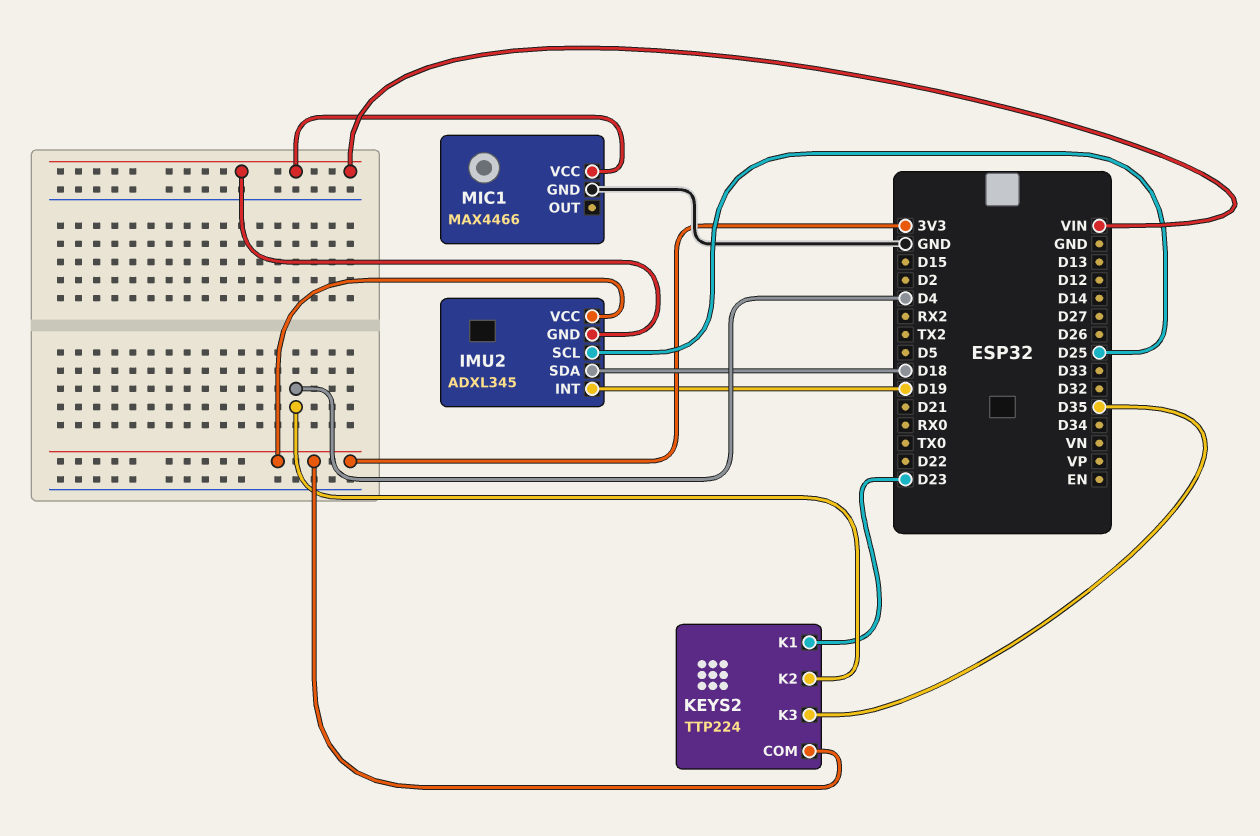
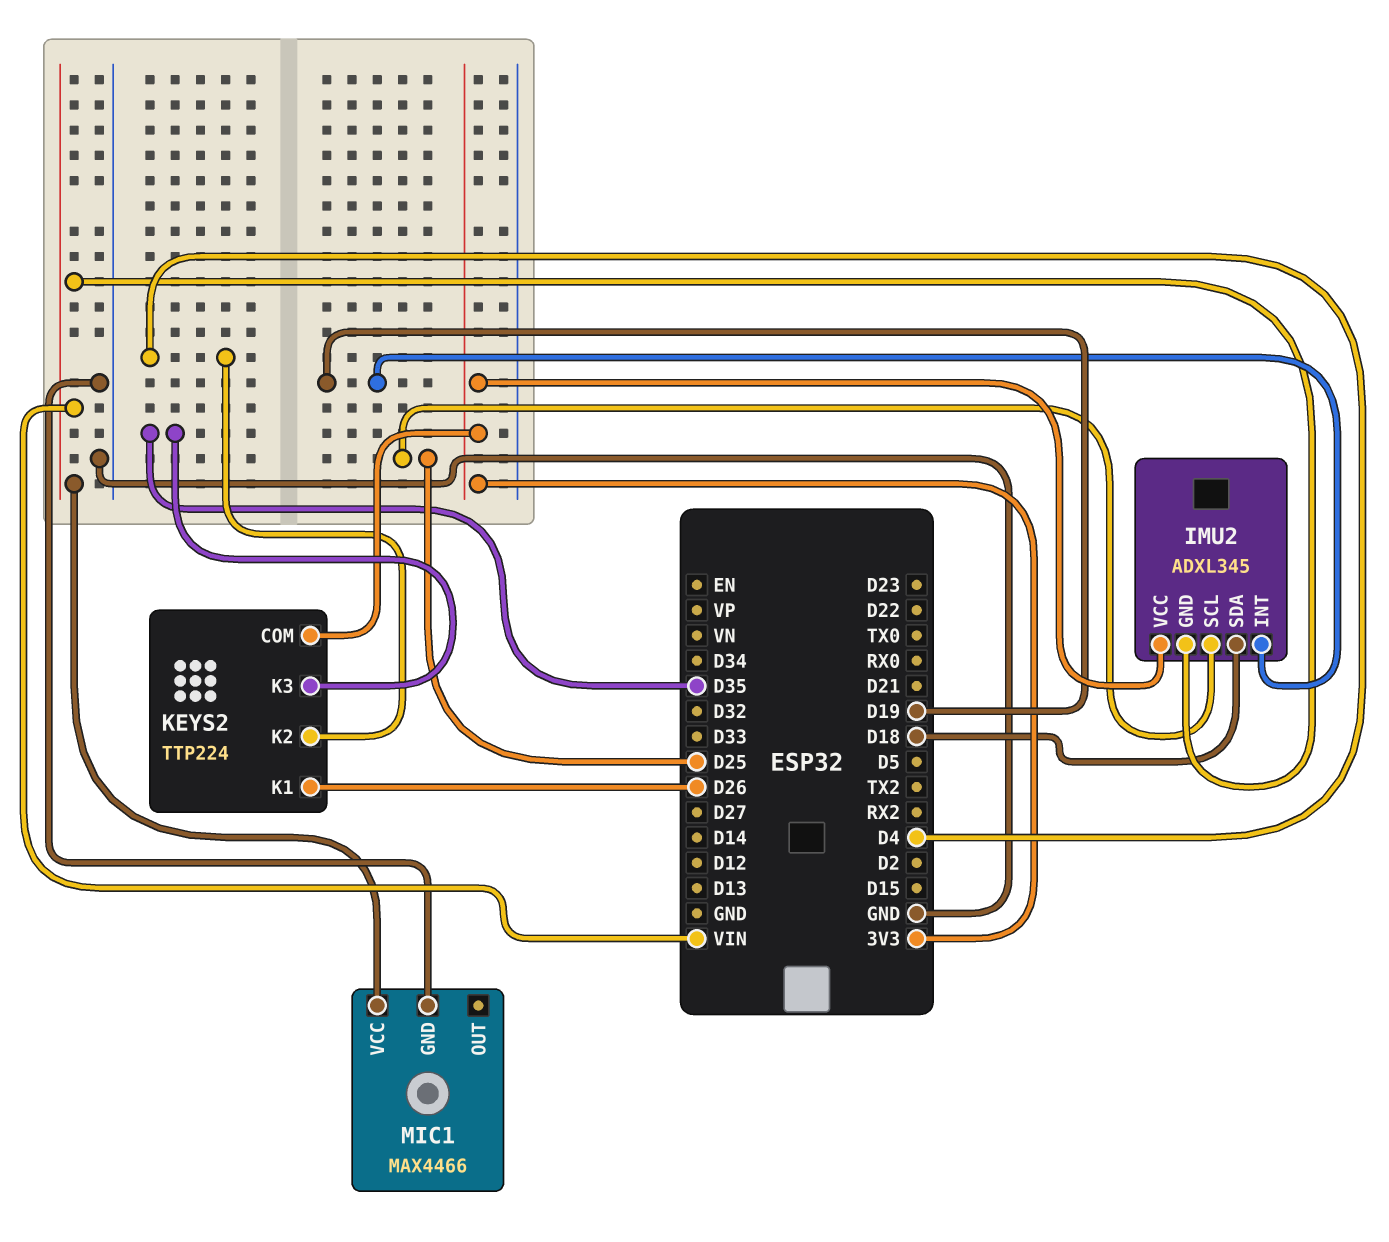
KEYS2 pin K1: D23 -> D26

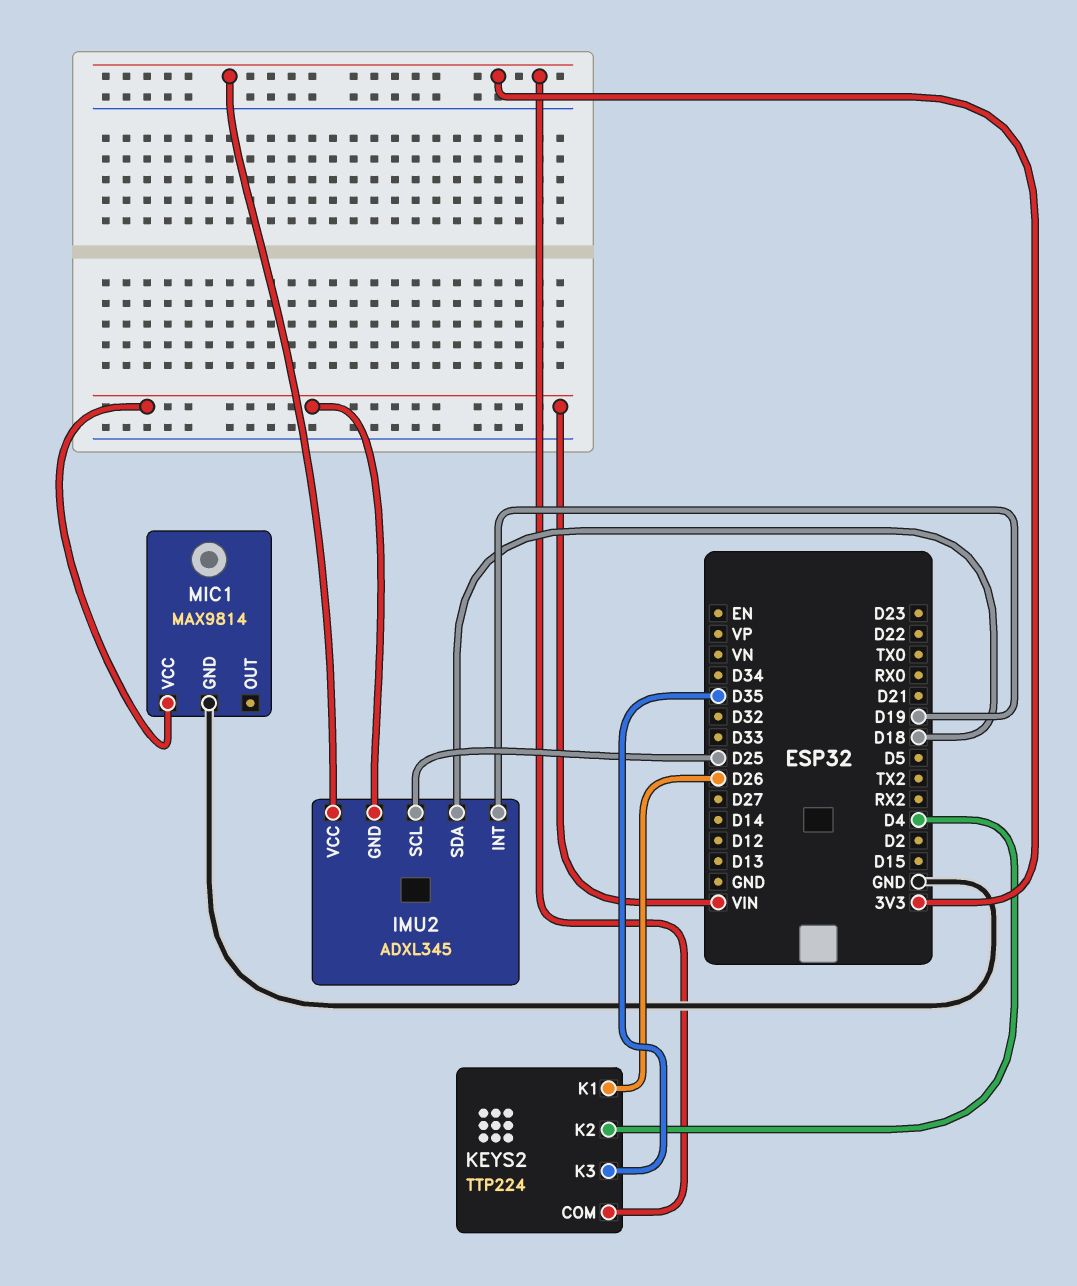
MIC1: MAX4466 -> MAX9814

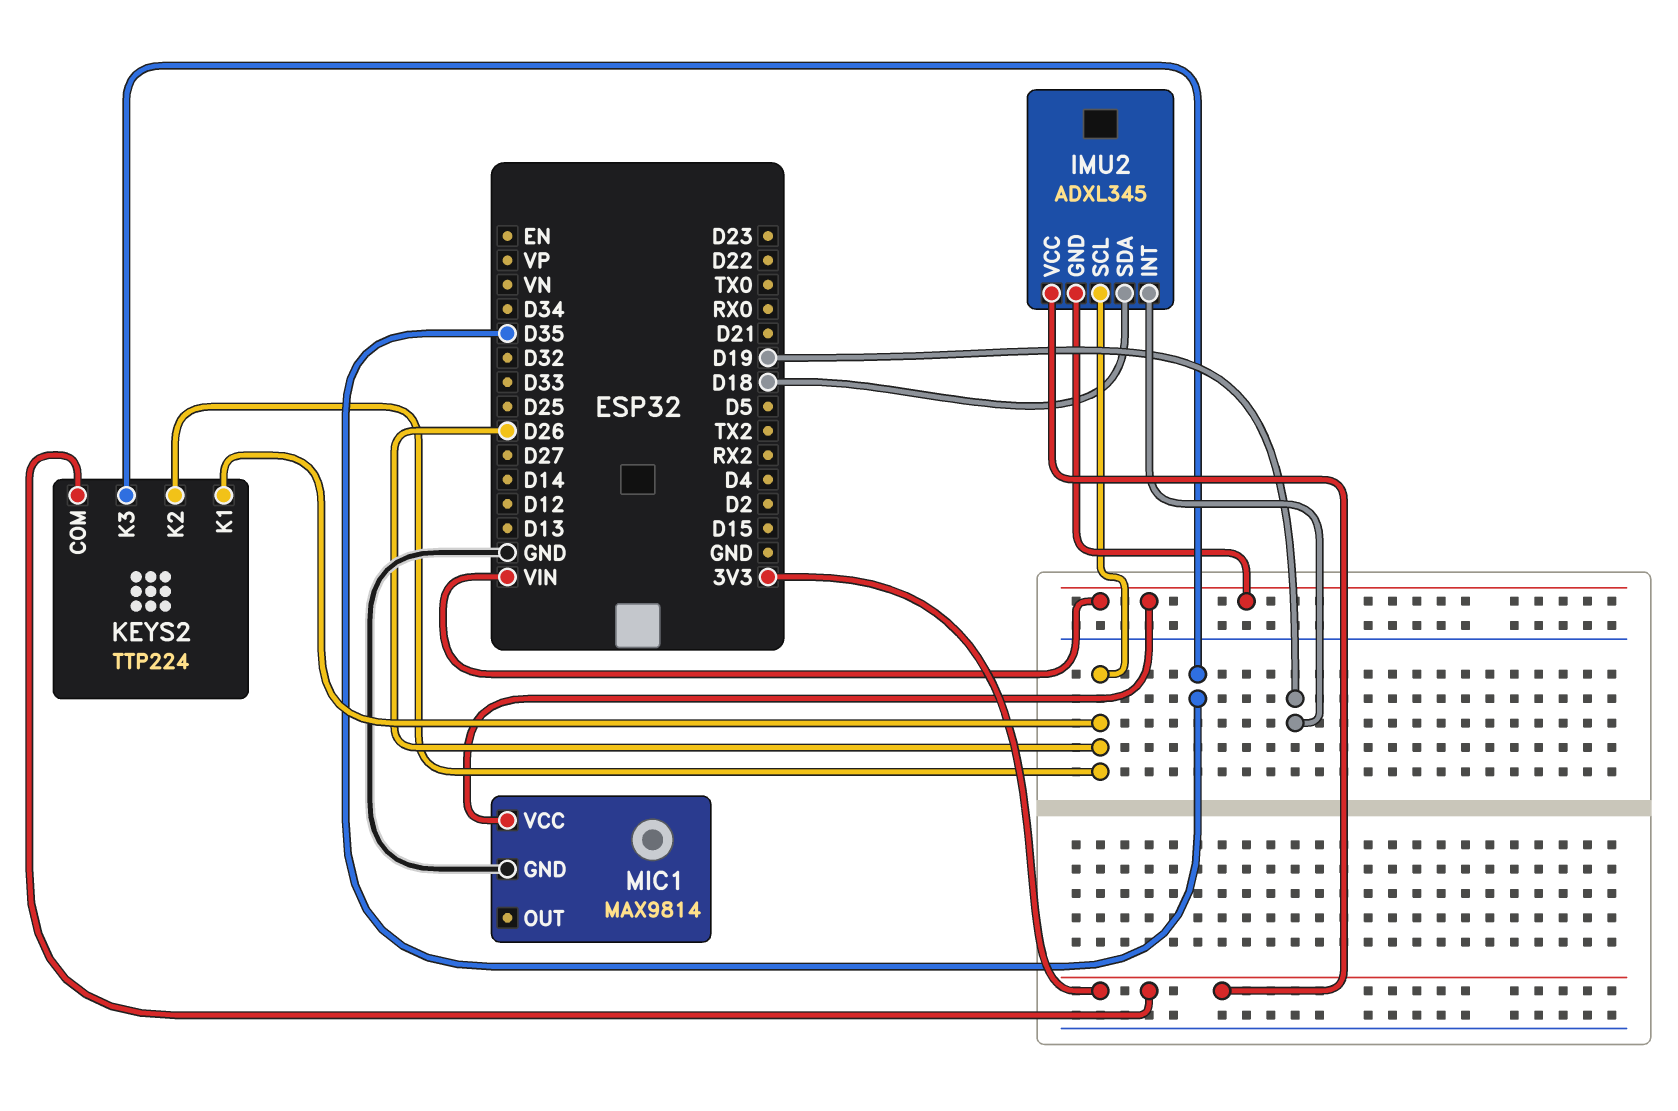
IMU2 pin SCL: D25 -> D26
KEYS2 pin K2: D4 -> D26

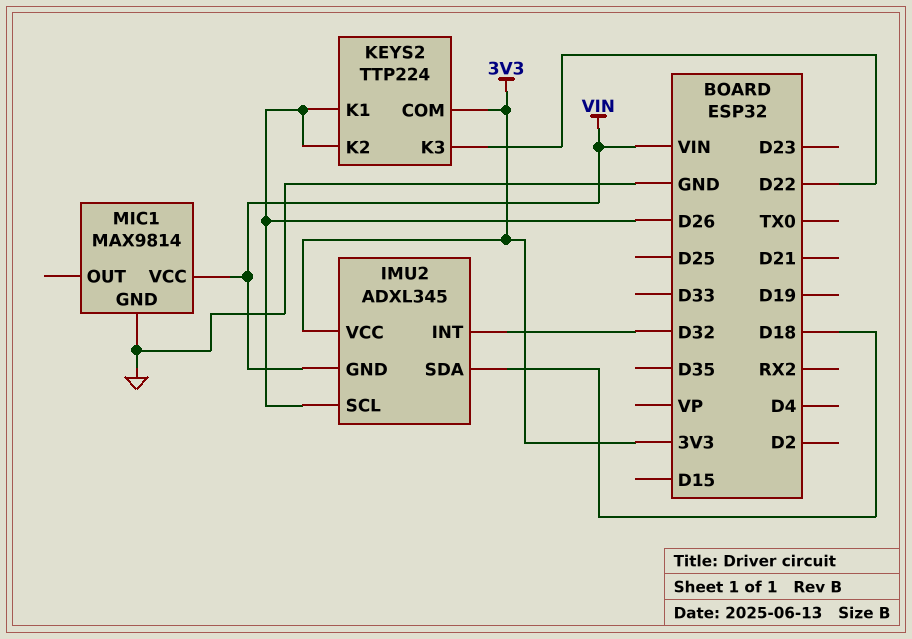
IMU2 pin INT: D19 -> D32
KEYS2 pin K3: D35 -> D22

